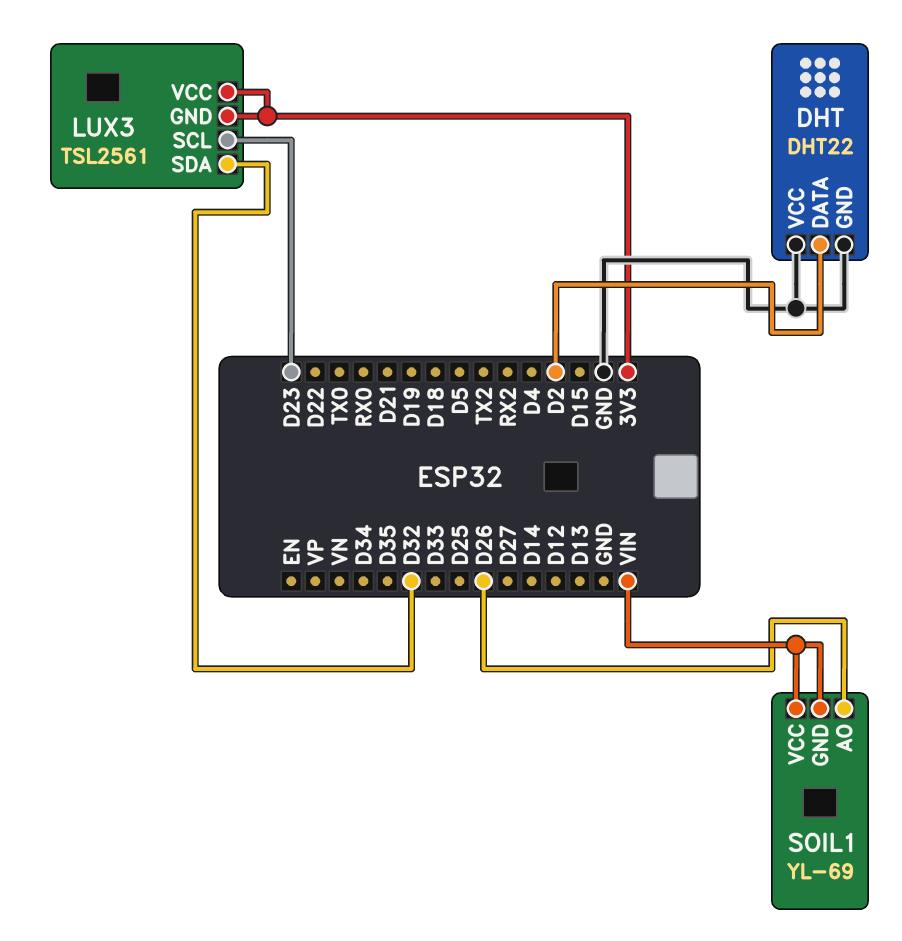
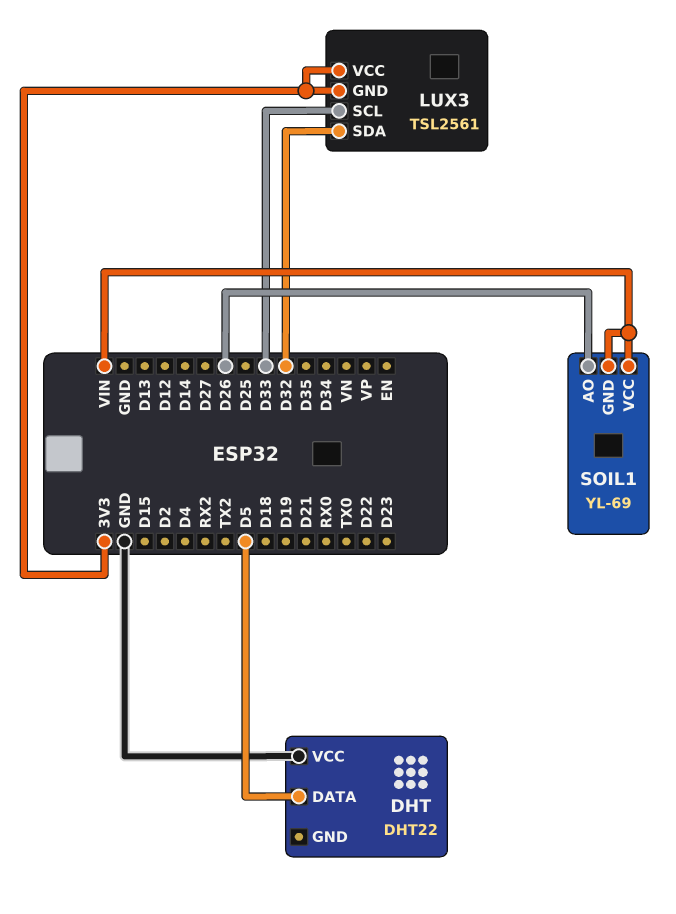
DHT pin DATA: D2 -> D5
DHT pin GND: GND -> none
LUX3 pin SCL: D23 -> D33

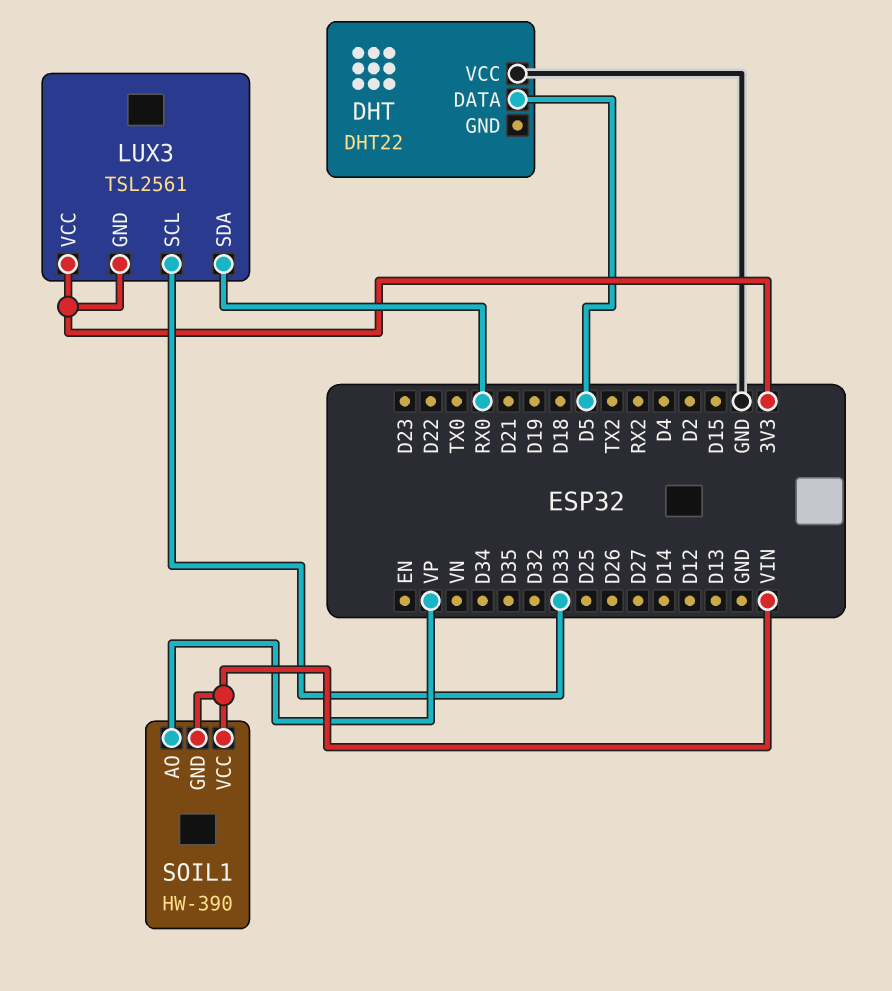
LUX3 pin SDA: D32 -> RX0
SOIL1: YL-69 -> HW-390
SOIL1 pin AO: D26 -> VP

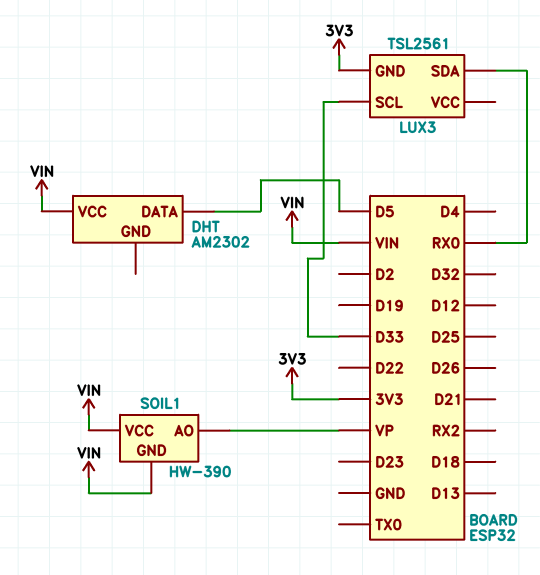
DHT: DHT22 -> AM2302
DHT pin VCC: GND -> VIN
LUX3 pin VCC: 3V3 -> none

